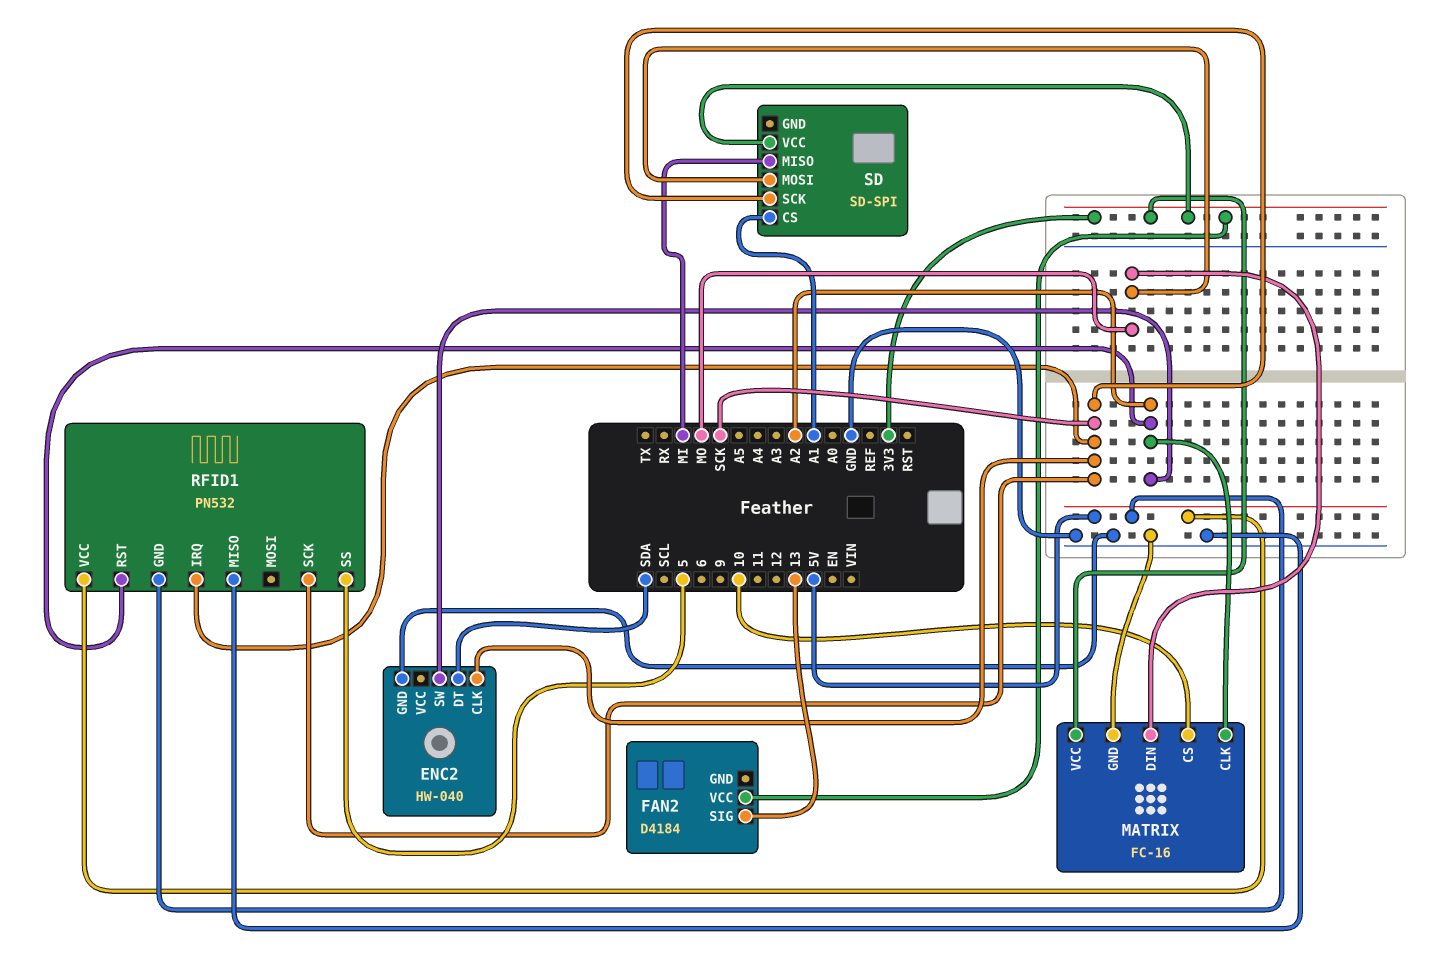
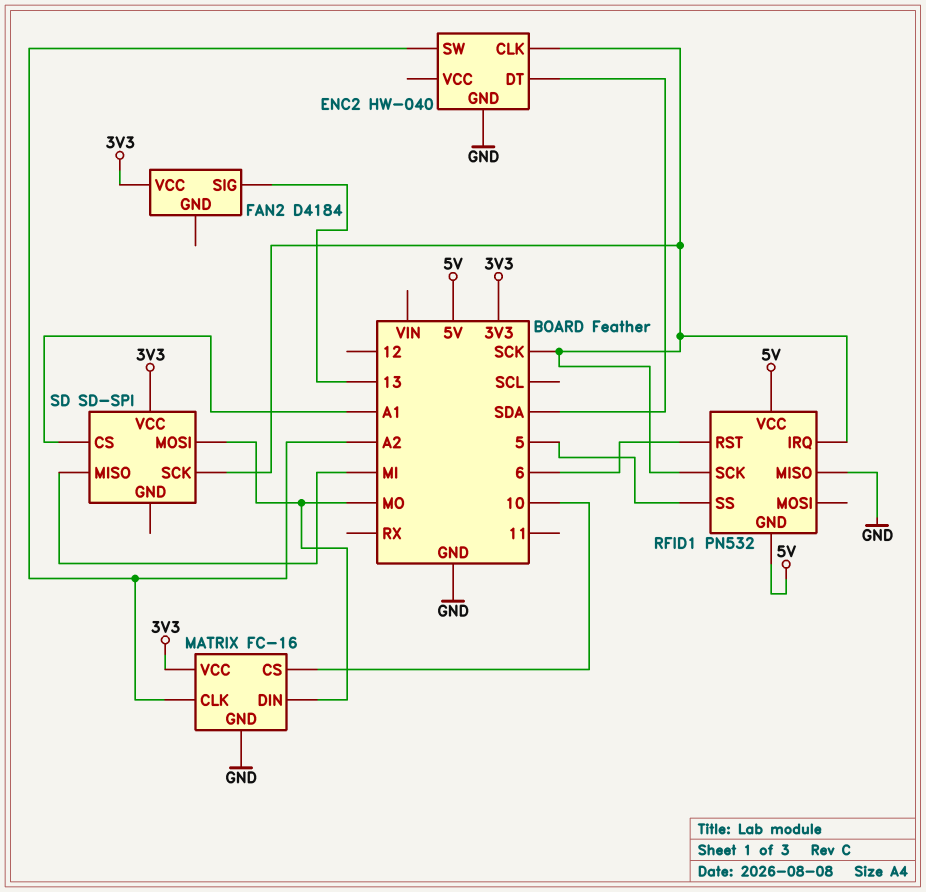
RFID1 pin RST: A2 -> 6

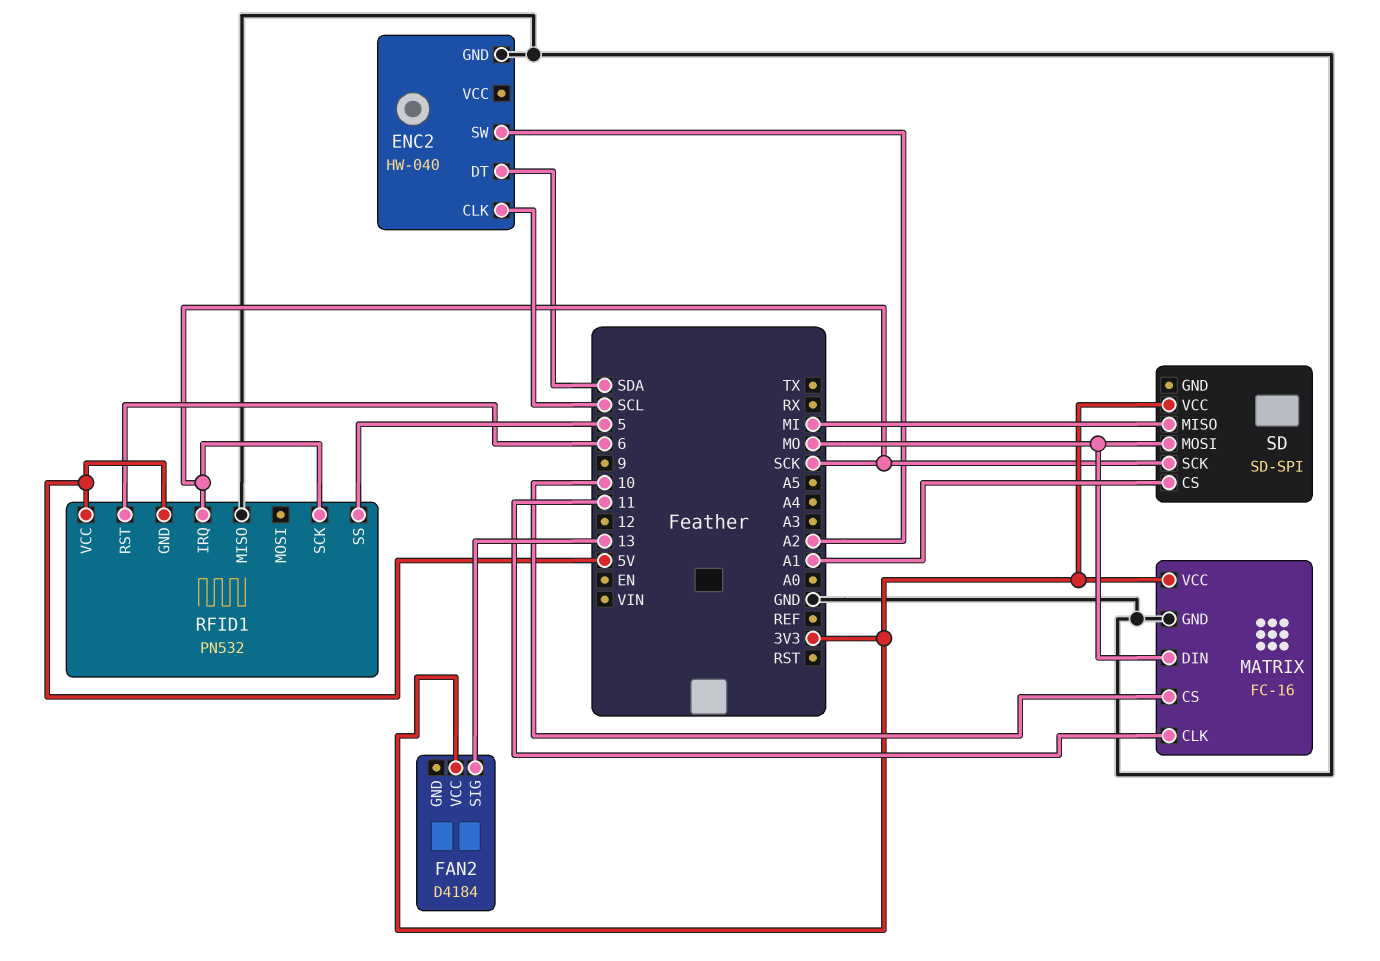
ENC2 pin CLK: SCK -> SCL
MATRIX pin CLK: A2 -> 11

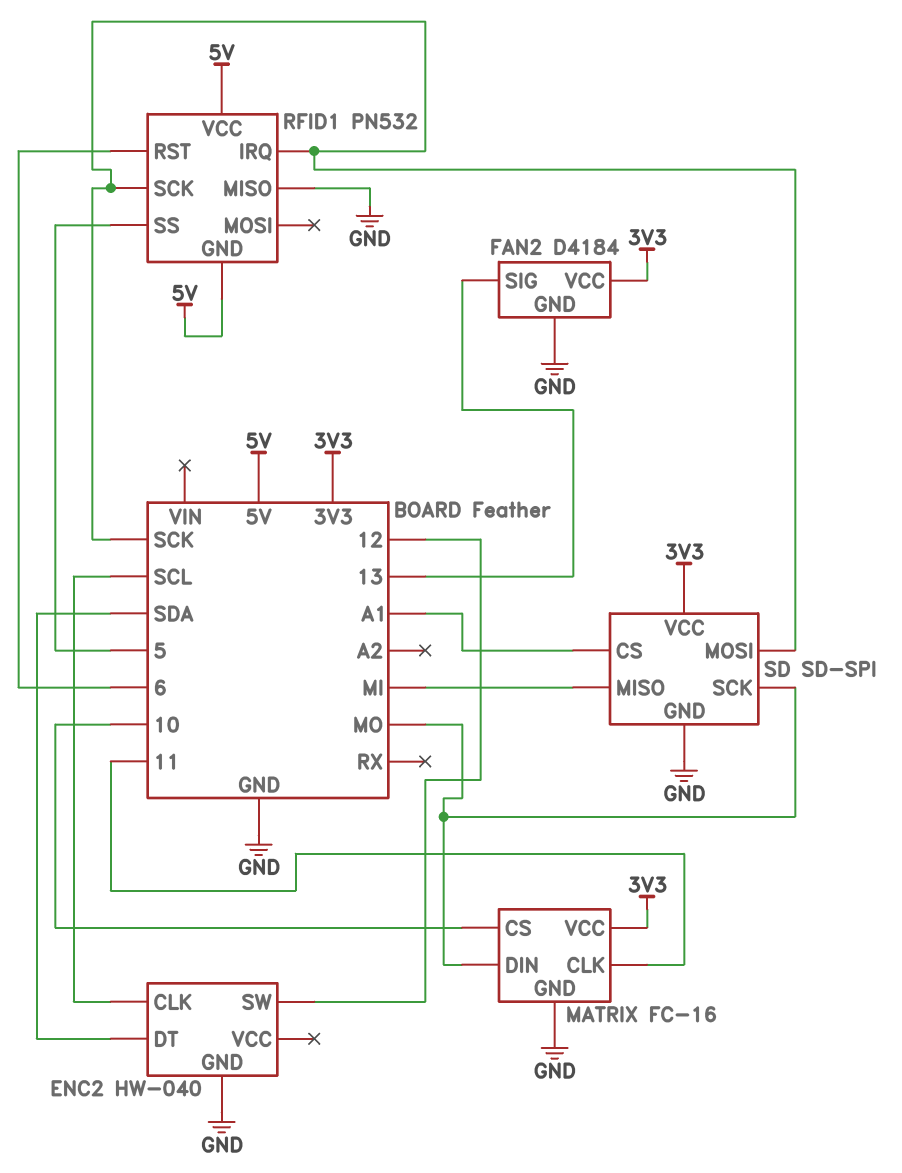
ENC2 pin SW: A2 -> 12
FAN2 pin GND: none -> GND
SD pin GND: none -> GND
SD pin MOSI: MO -> SCK
SD pin SCK: SCK -> MO

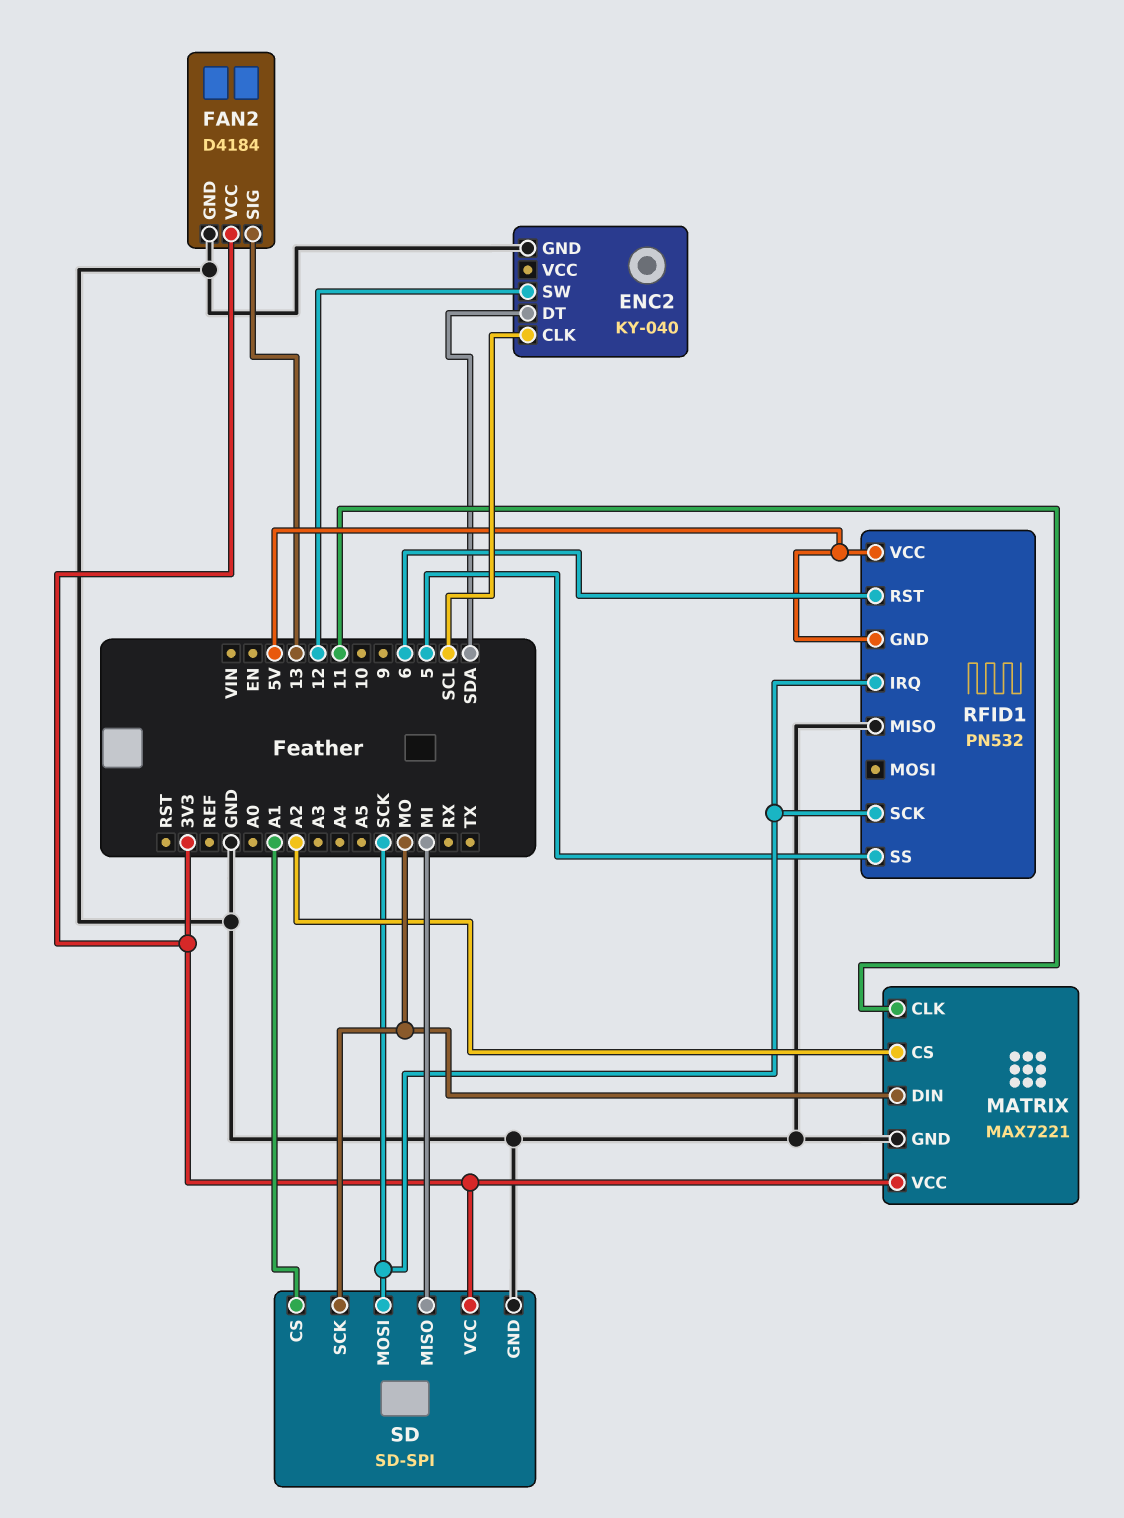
ENC2: HW-040 -> KY-040
MATRIX: FC-16 -> MAX7221
MATRIX pin CS: 10 -> A2

